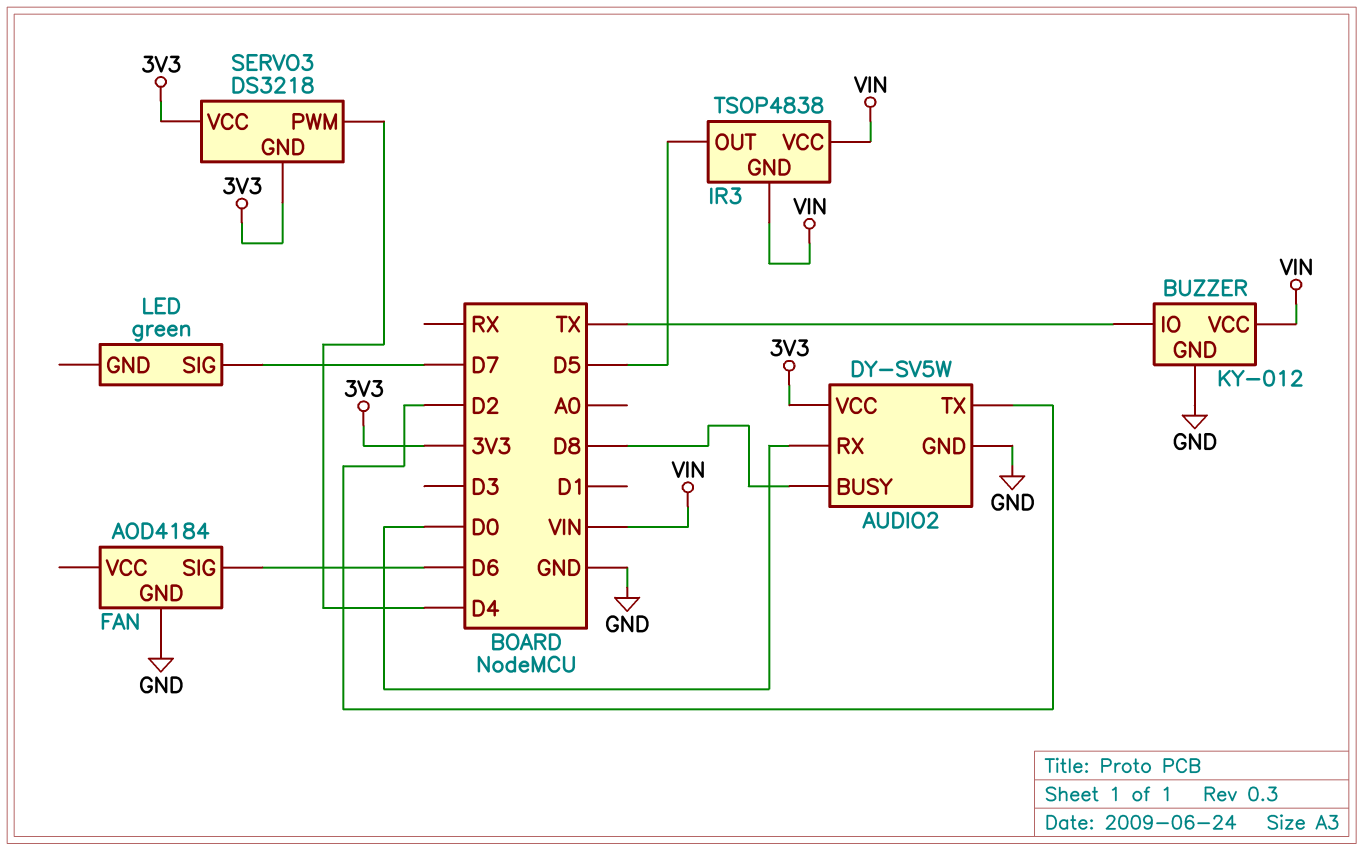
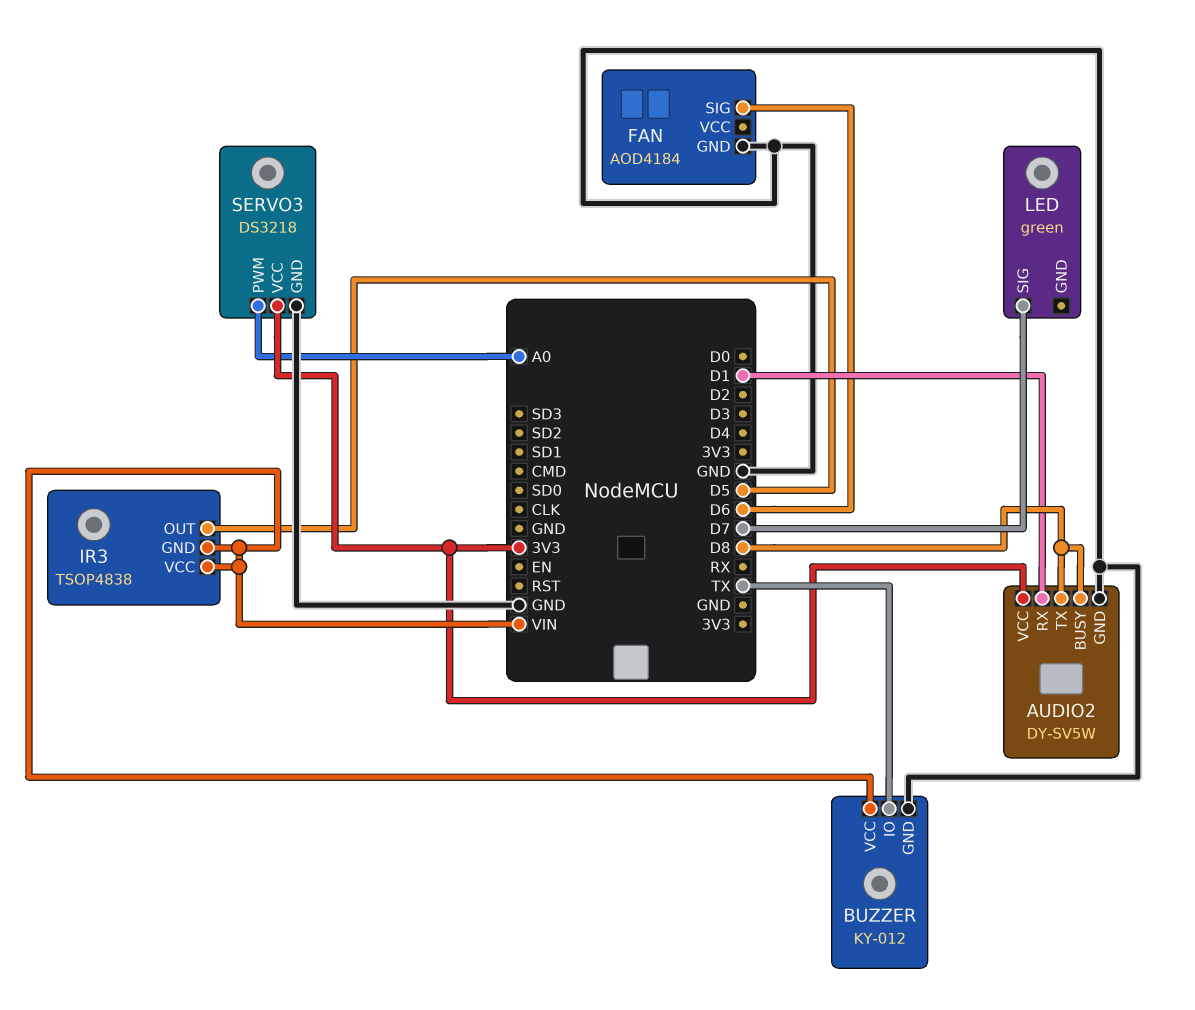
AUDIO2 pin RX: D0 -> D1
AUDIO2 pin TX: D2 -> D8
SERVO3 pin GND: 3V3 -> GND
SERVO3 pin PWM: D4 -> A0

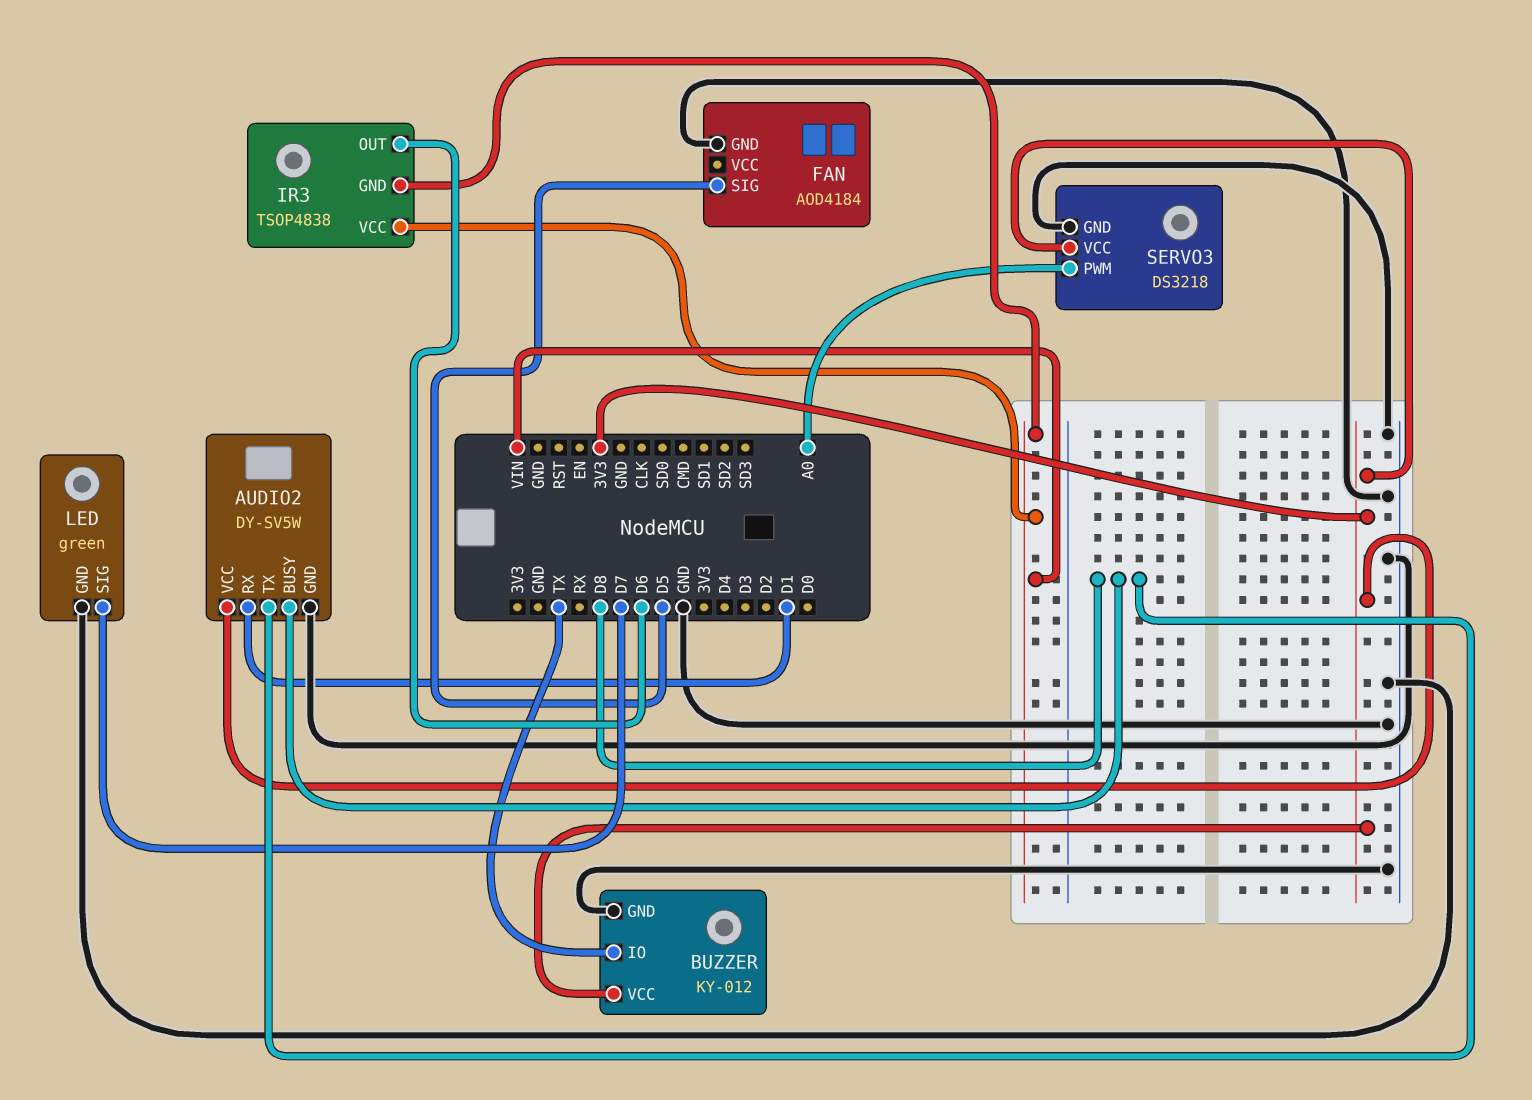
BUZZER pin VCC: VIN -> 3V3
FAN pin SIG: D6 -> D5
IR3 pin OUT: D5 -> D6
LED pin GND: none -> GND

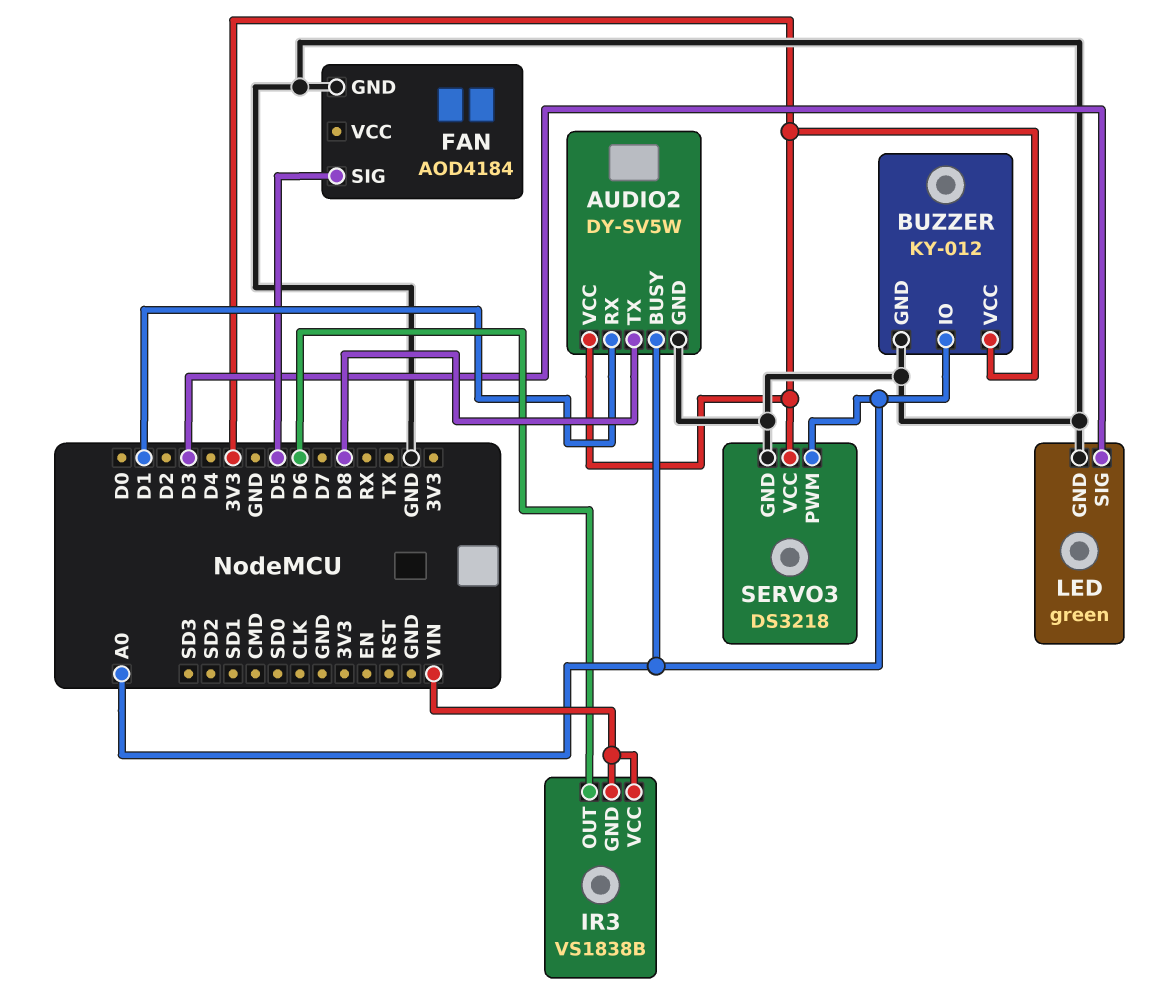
AUDIO2 pin BUSY: D8 -> A0
BUZZER pin IO: TX -> A0
IR3: TSOP4838 -> VS1838B
LED pin SIG: D7 -> D3

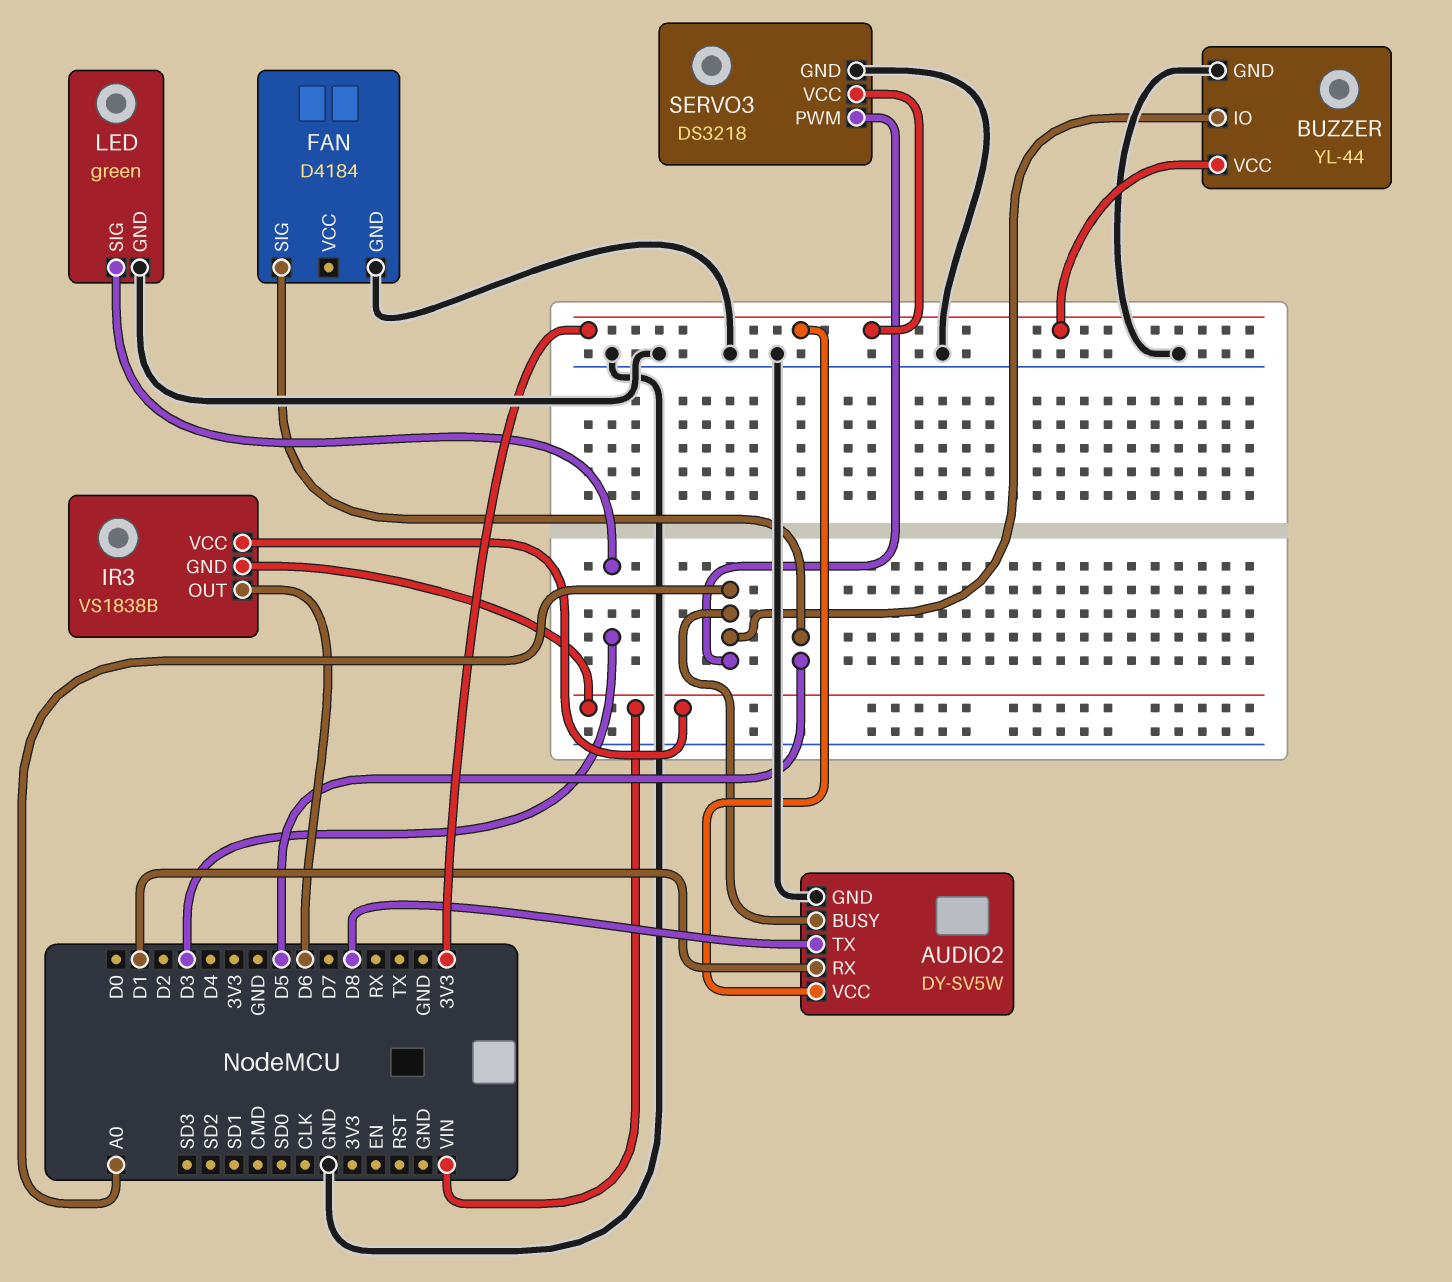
BUZZER: KY-012 -> YL-44
FAN: AOD4184 -> D4184

